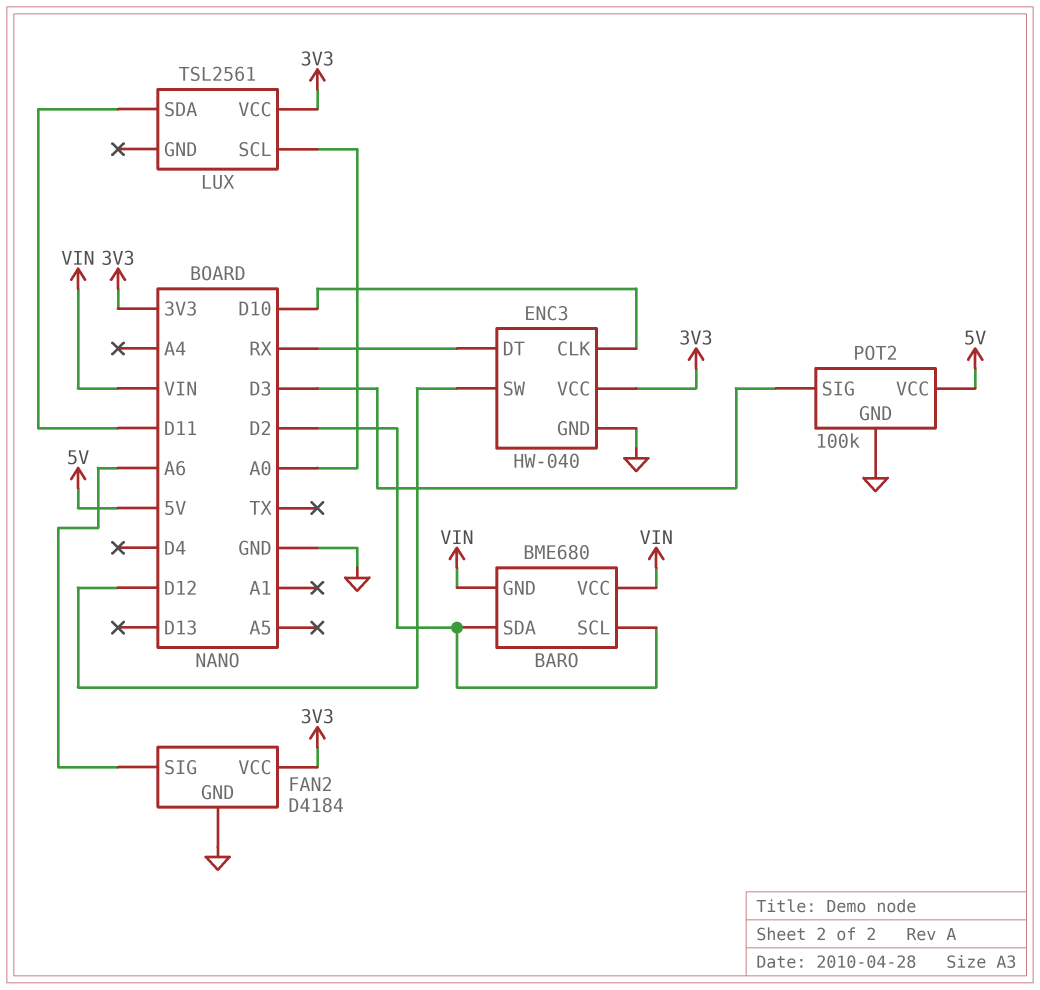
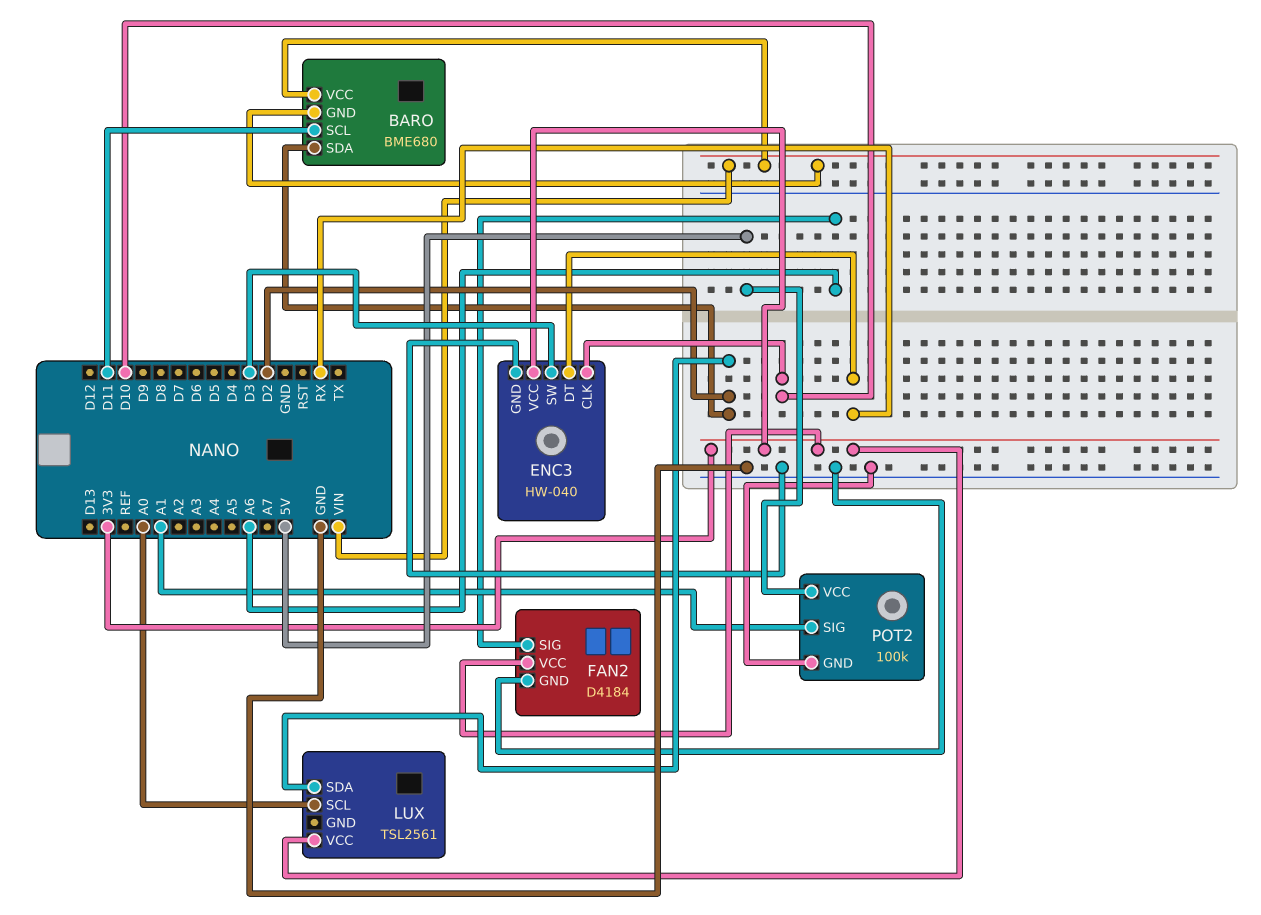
BARO pin SCL: D2 -> D11
ENC3 pin SW: D12 -> D3
LUX pin SDA: D11 -> D2
POT2 pin SIG: D3 -> A1

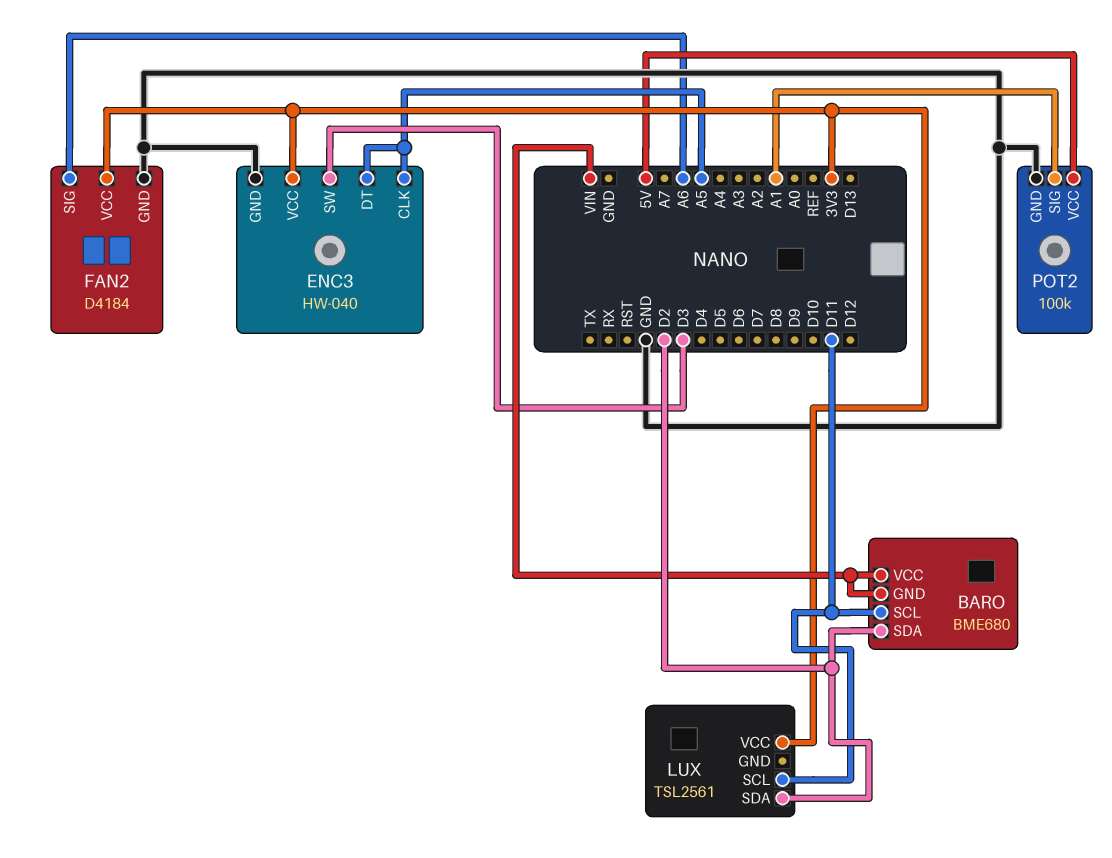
ENC3 pin CLK: D10 -> A5
ENC3 pin DT: RX -> A5
LUX pin SCL: A0 -> D11

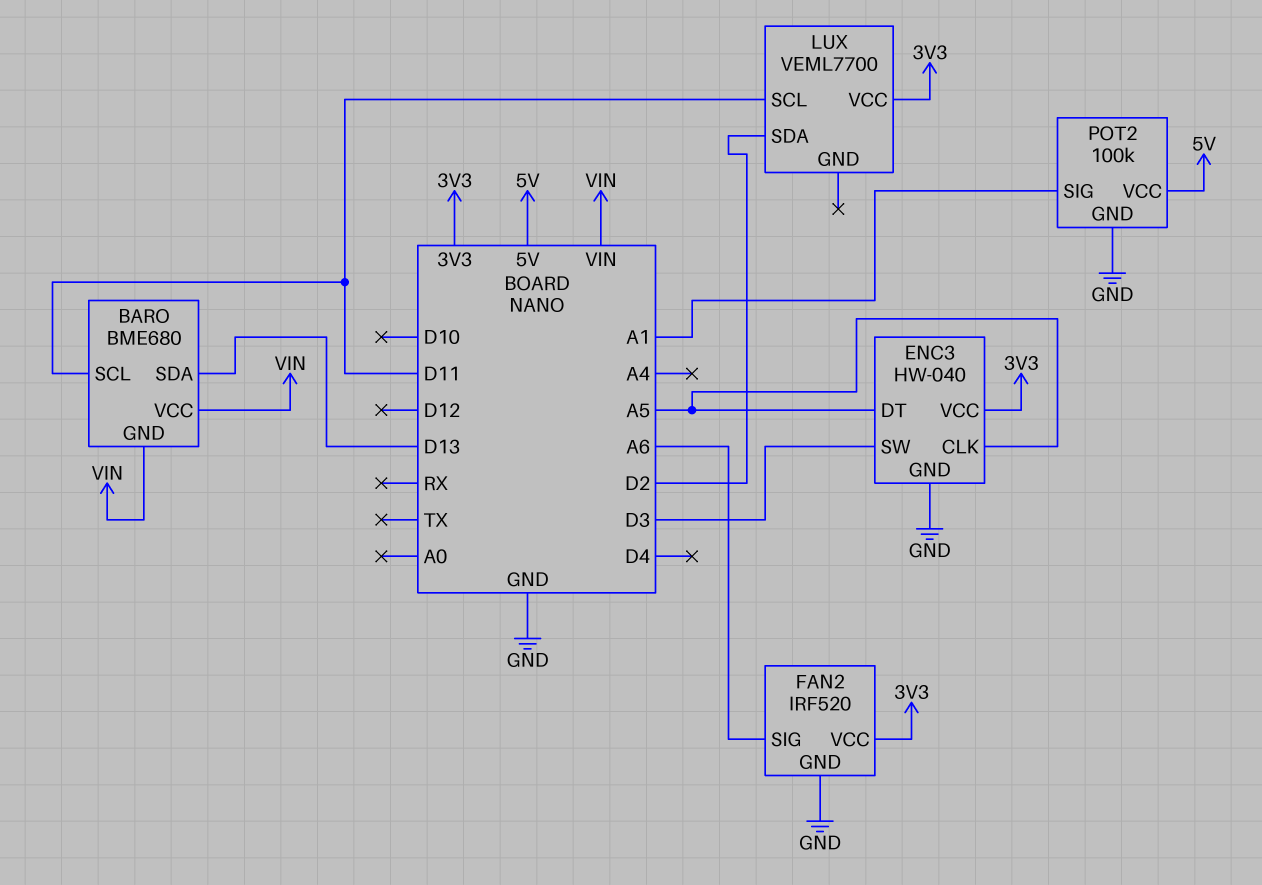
BARO pin SDA: D2 -> D13
FAN2: D4184 -> IRF520
LUX: TSL2561 -> VEML7700

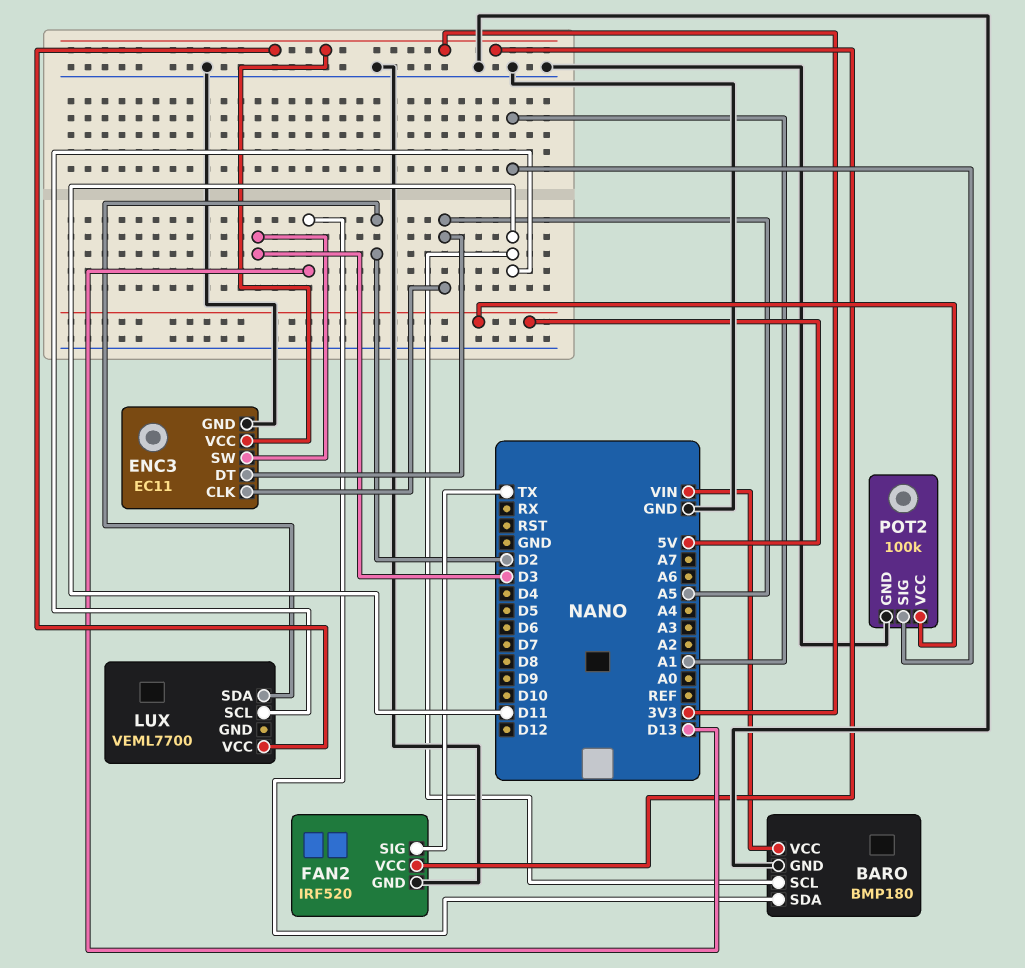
BARO: BME680 -> BMP180
BARO pin GND: VIN -> GND
ENC3: HW-040 -> EC11
FAN2 pin SIG: A6 -> TX

